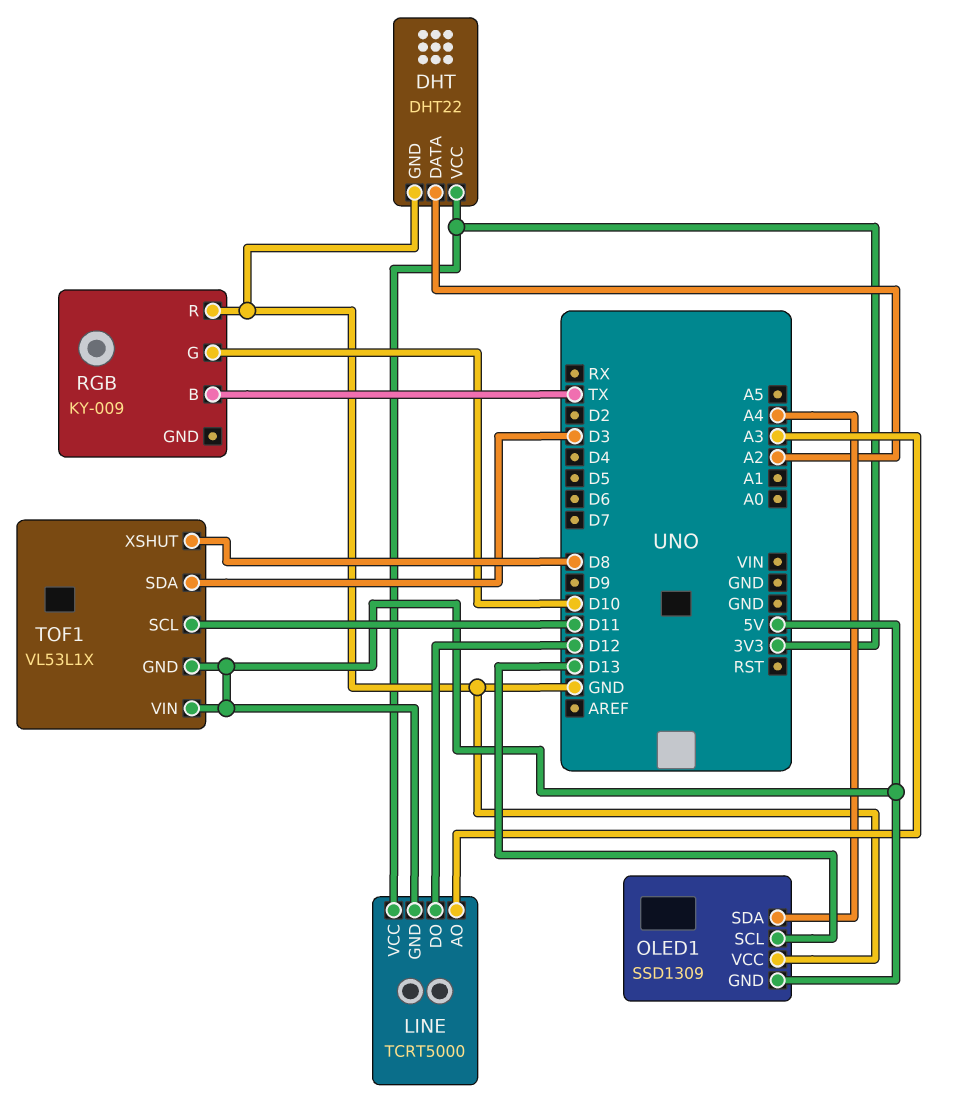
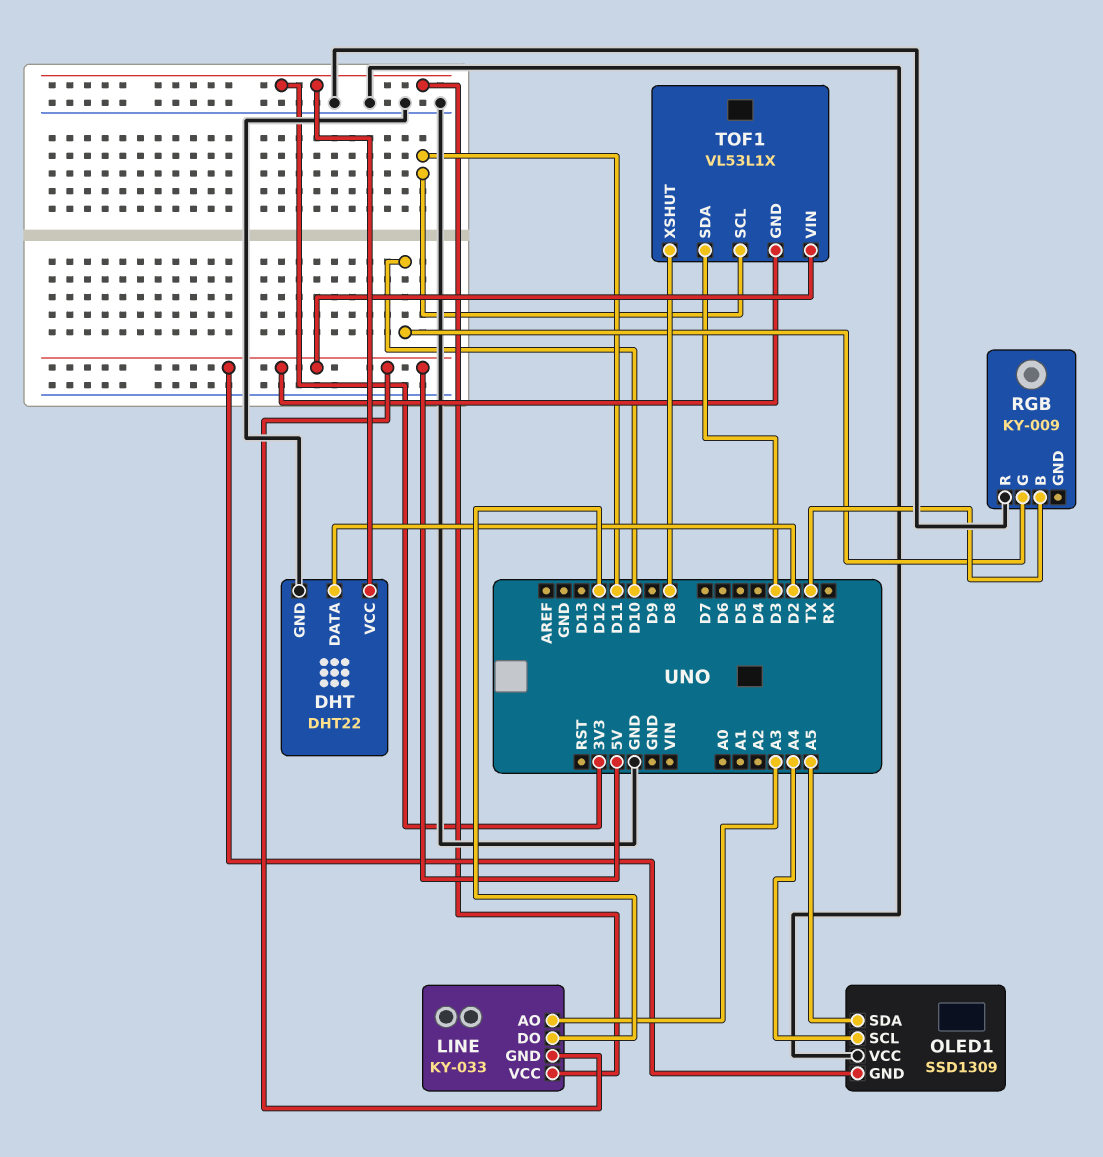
DHT pin DATA: A2 -> D2
LINE: TCRT5000 -> KY-033
OLED1 pin SCL: D13 -> A4
OLED1 pin SDA: A4 -> A5

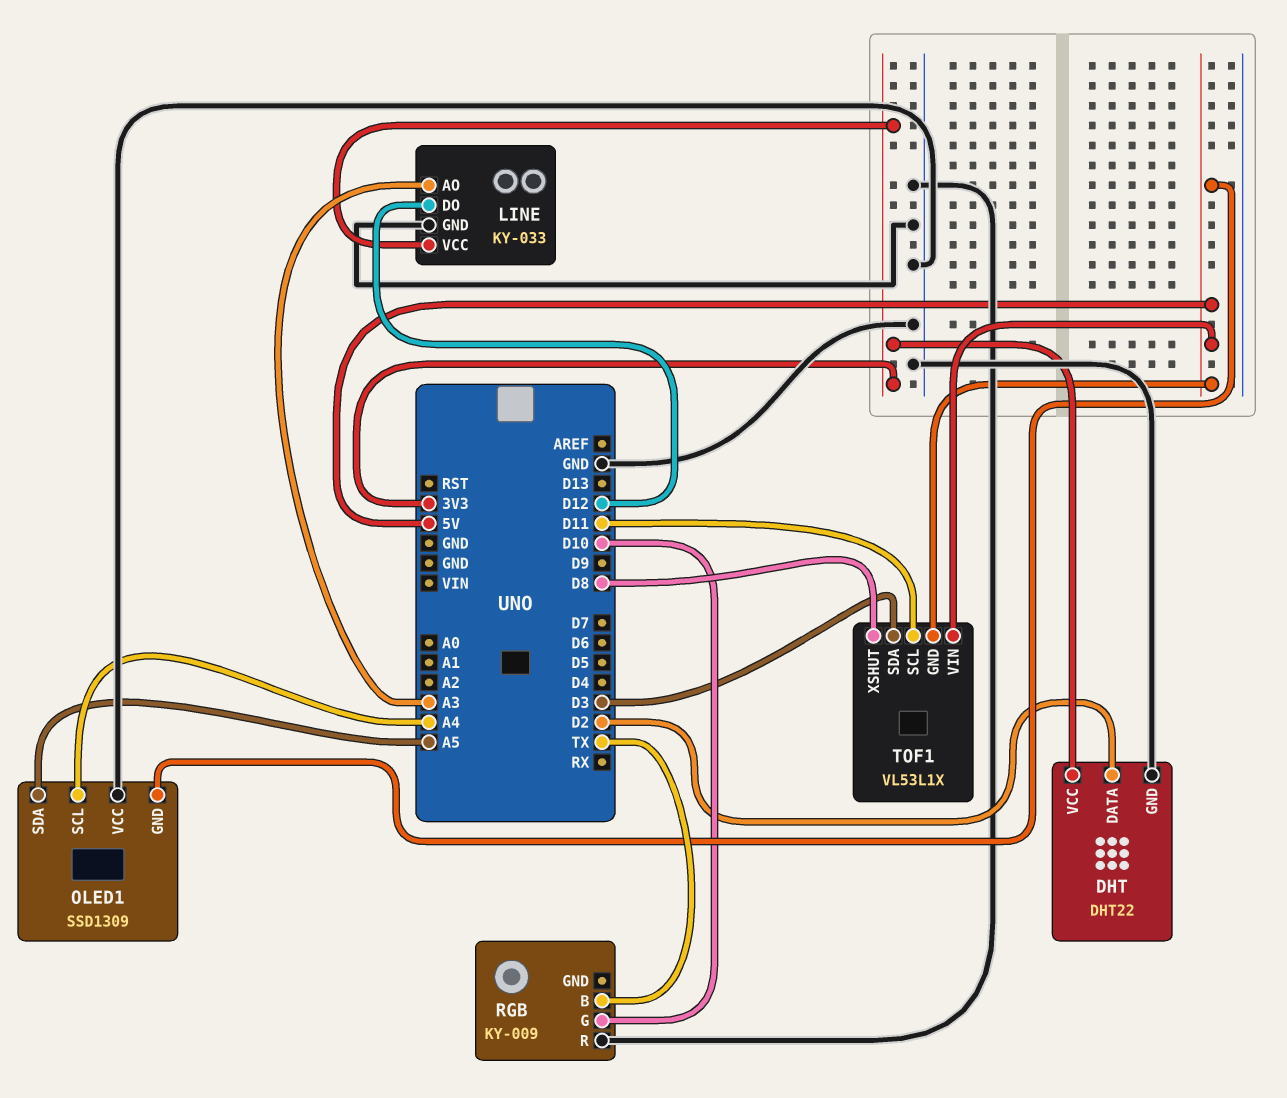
LINE pin GND: 5V -> GND

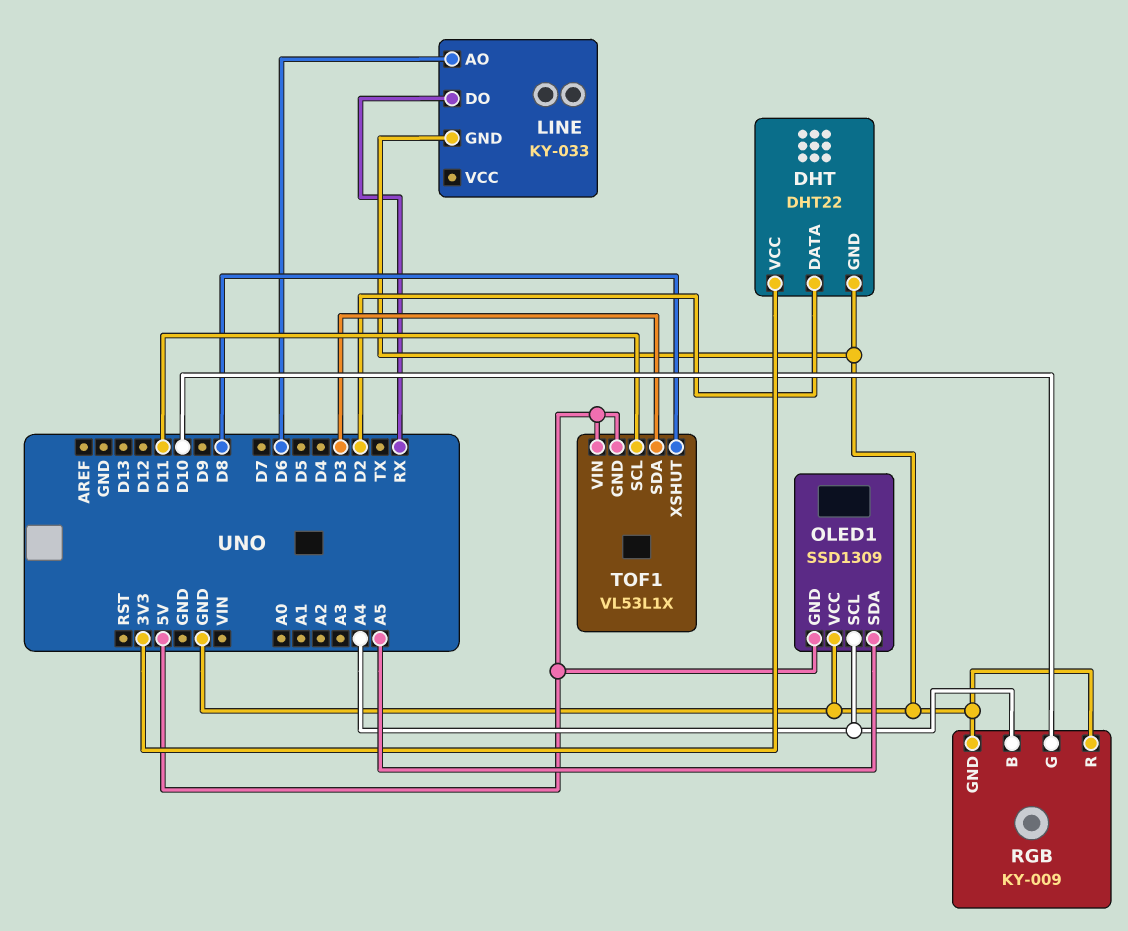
LINE pin AO: A3 -> D6
LINE pin DO: D12 -> RX
LINE pin VCC: 3V3 -> none
RGB pin B: TX -> A4
RGB pin GND: none -> GND

